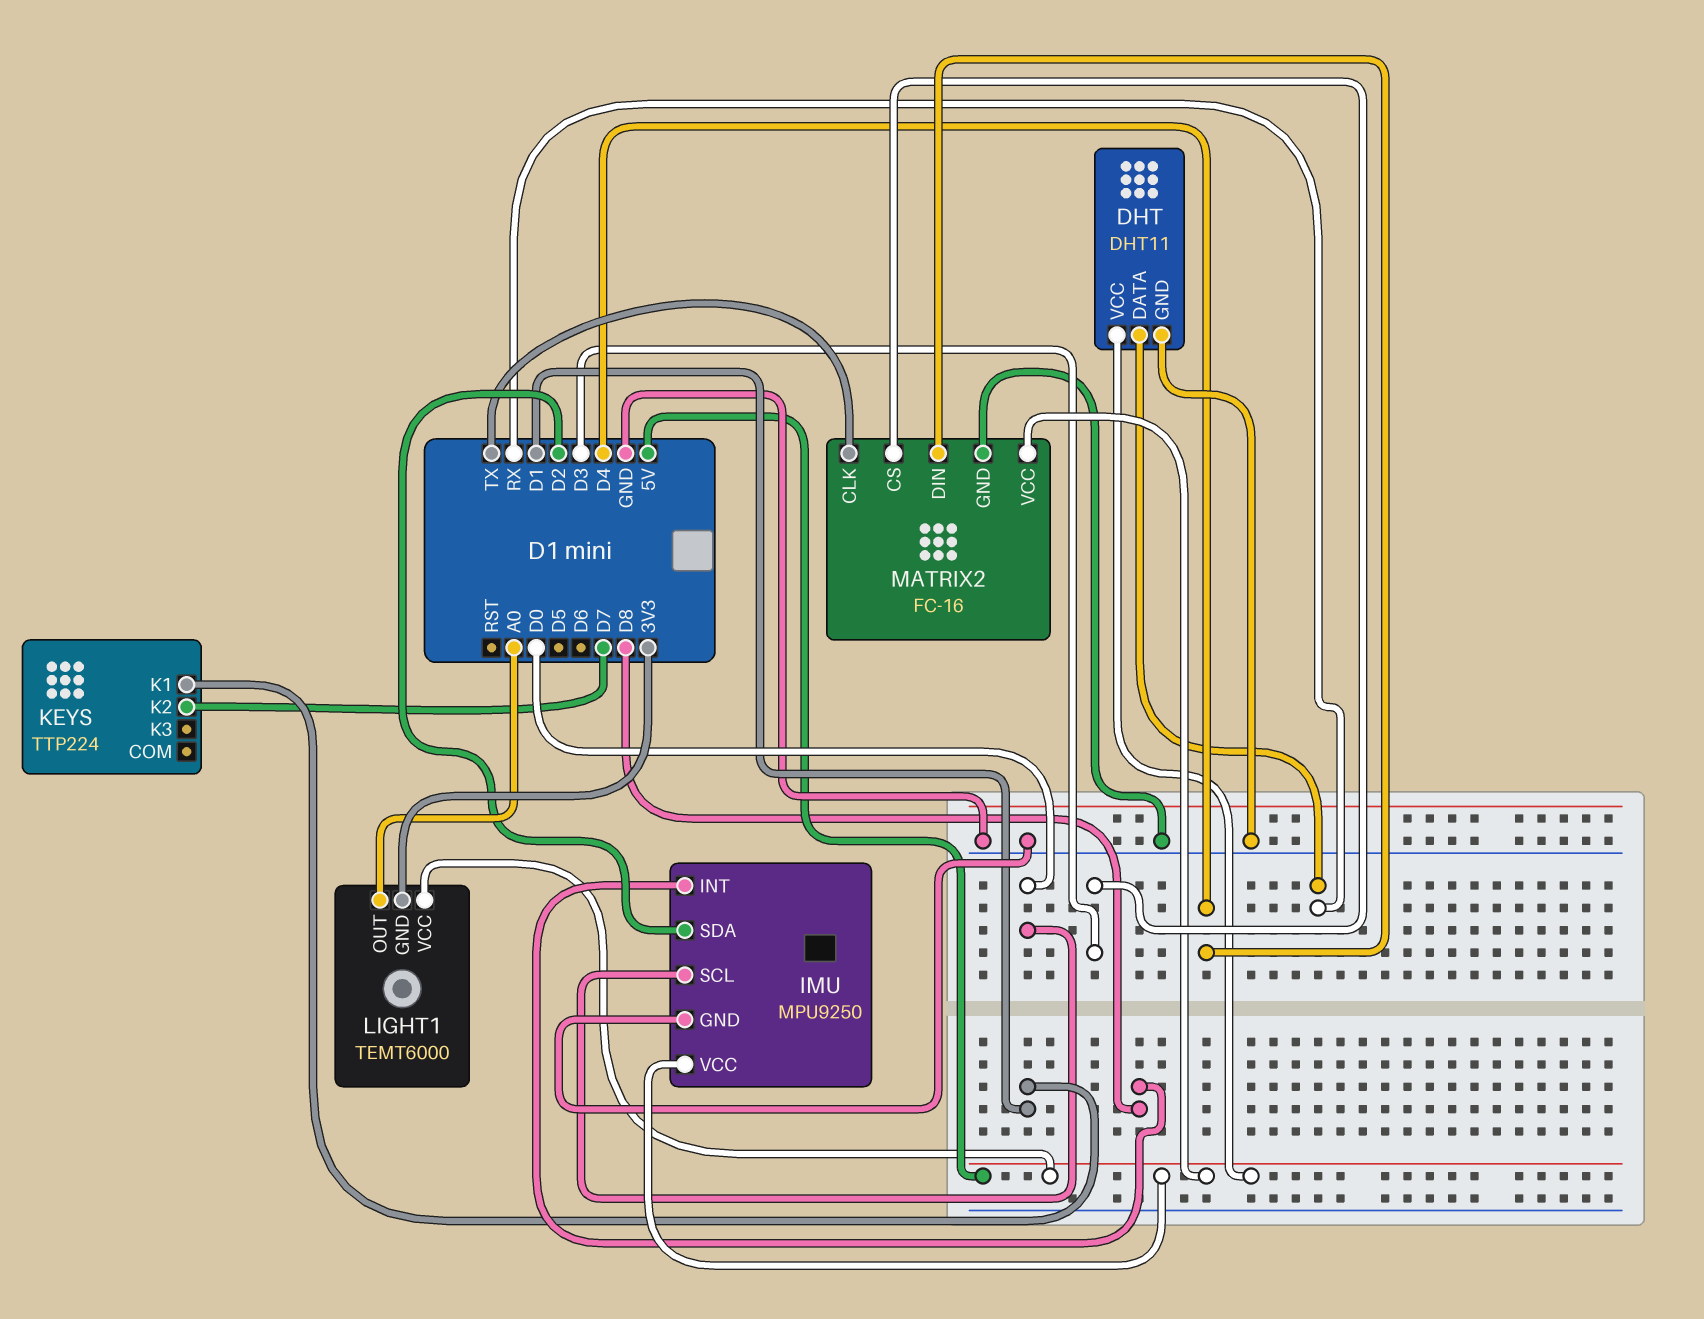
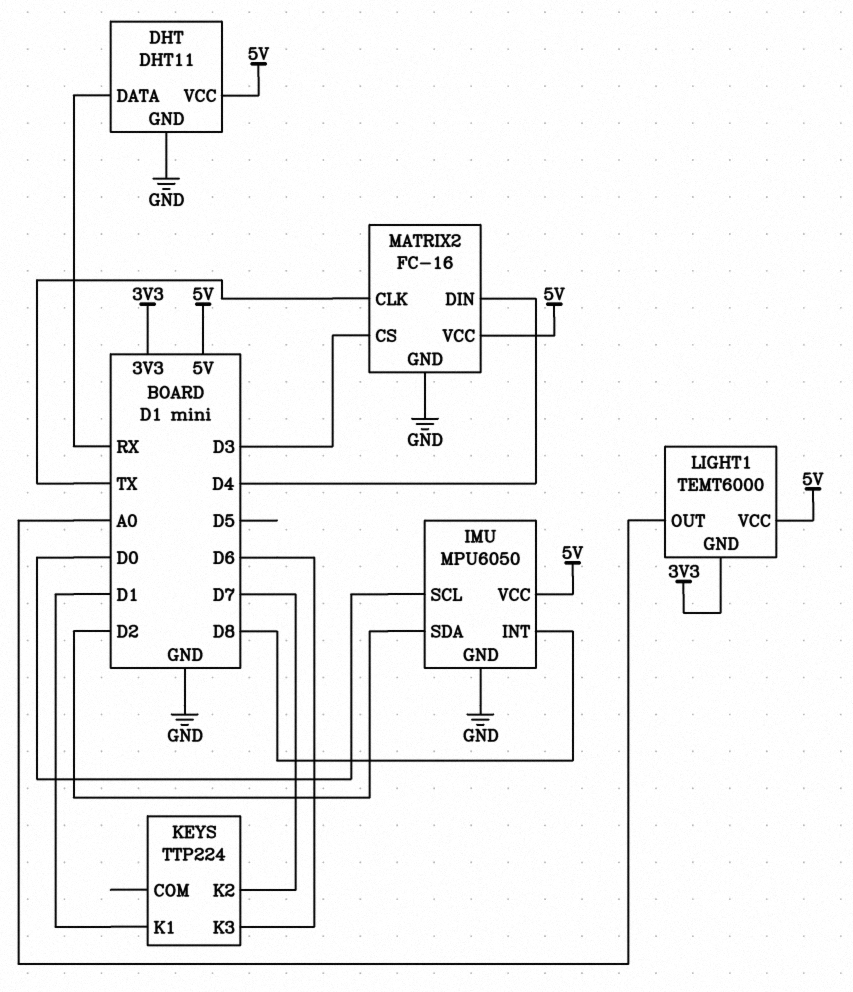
IMU: MPU9250 -> MPU6050
KEYS pin K3: none -> D6

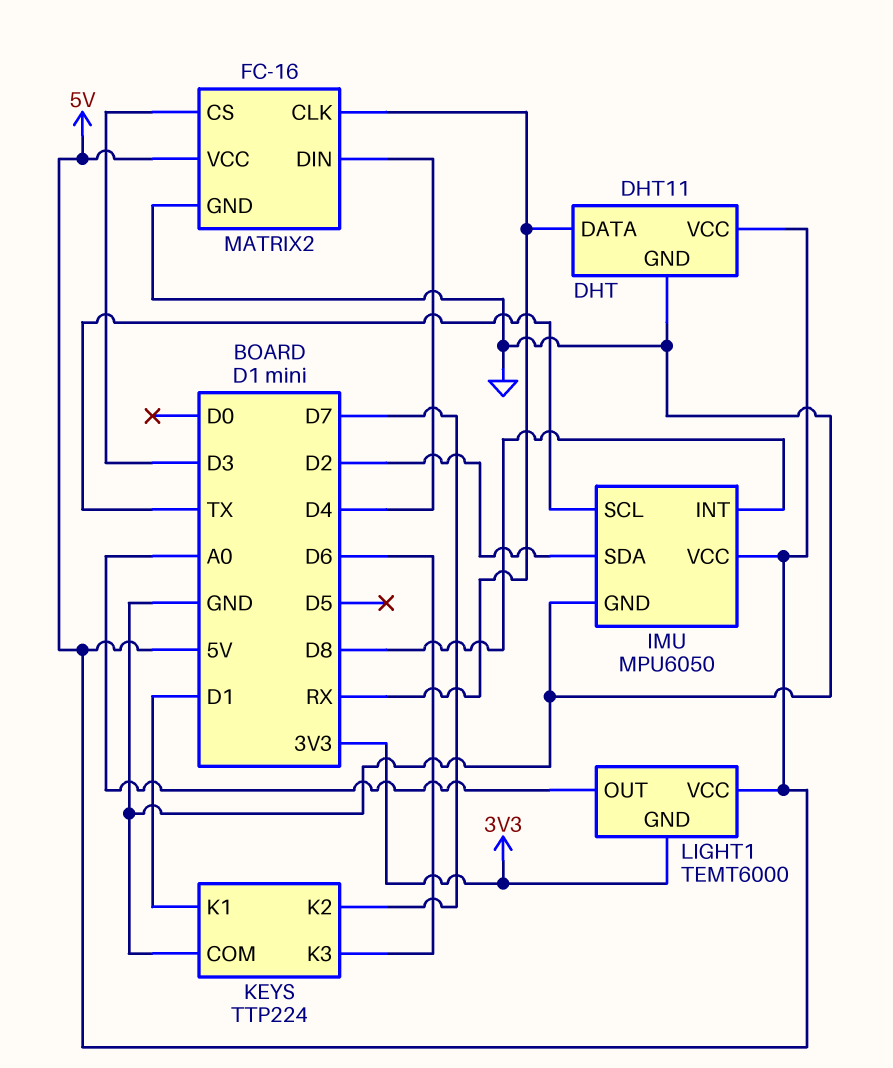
IMU pin SCL: D0 -> TX
KEYS pin COM: none -> GND
MATRIX2 pin CLK: TX -> RX

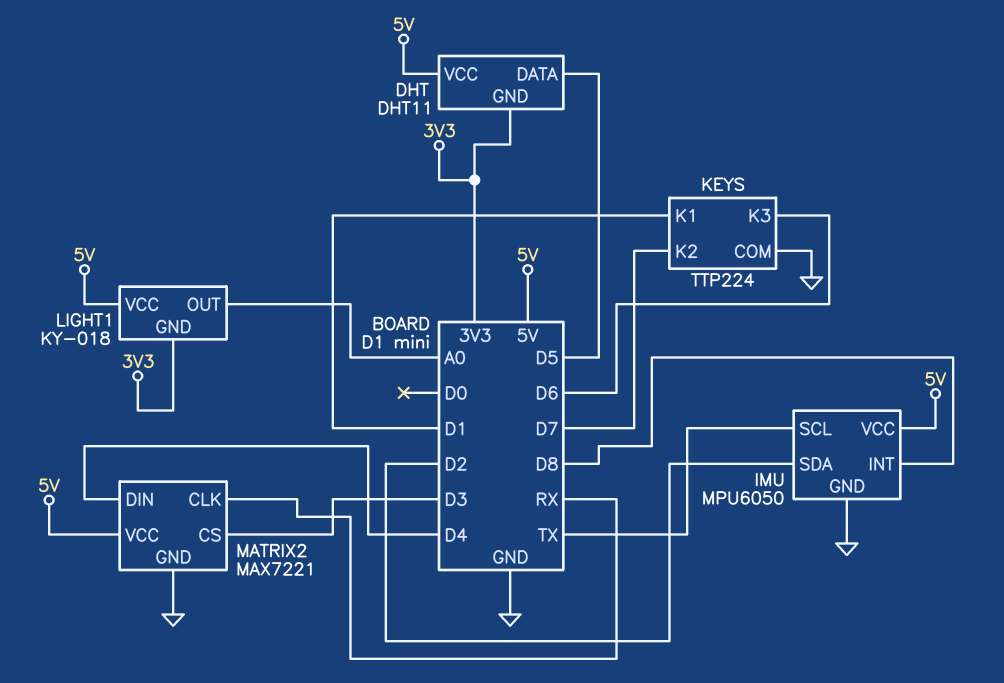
DHT pin DATA: RX -> D5
DHT pin GND: GND -> 3V3
LIGHT1: TEMT6000 -> KY-018
MATRIX2: FC-16 -> MAX7221

